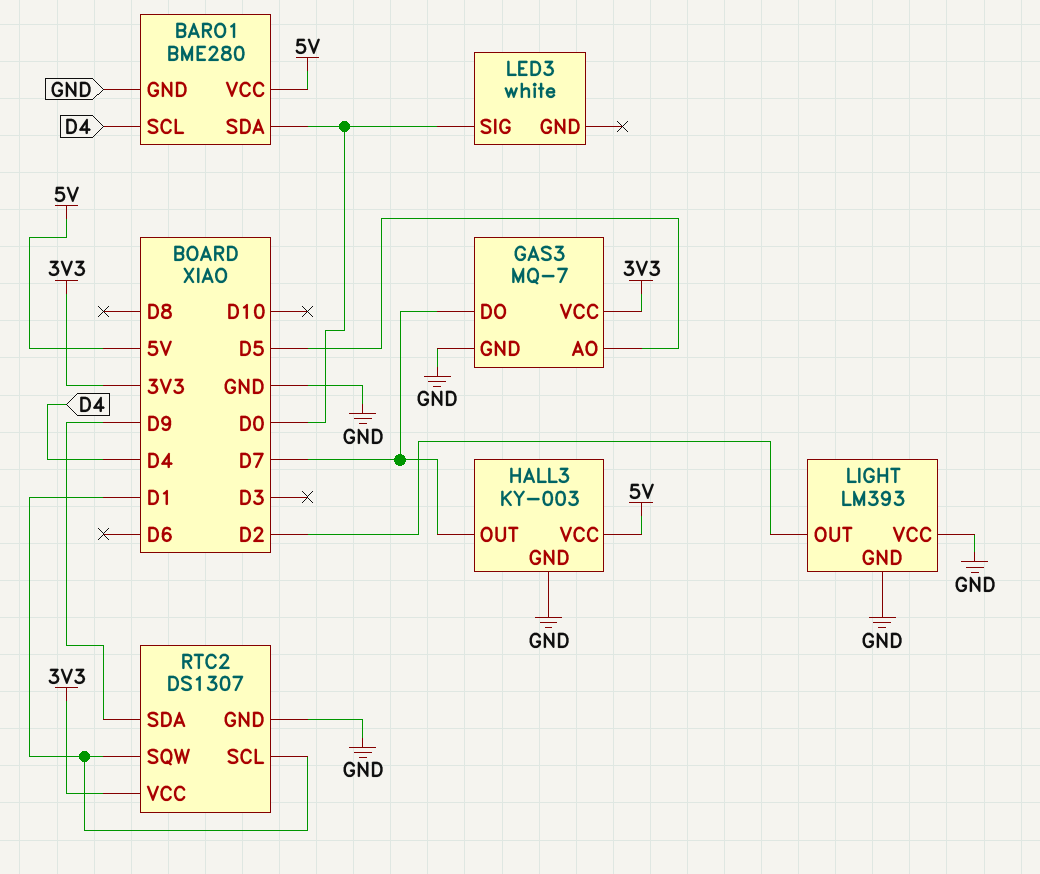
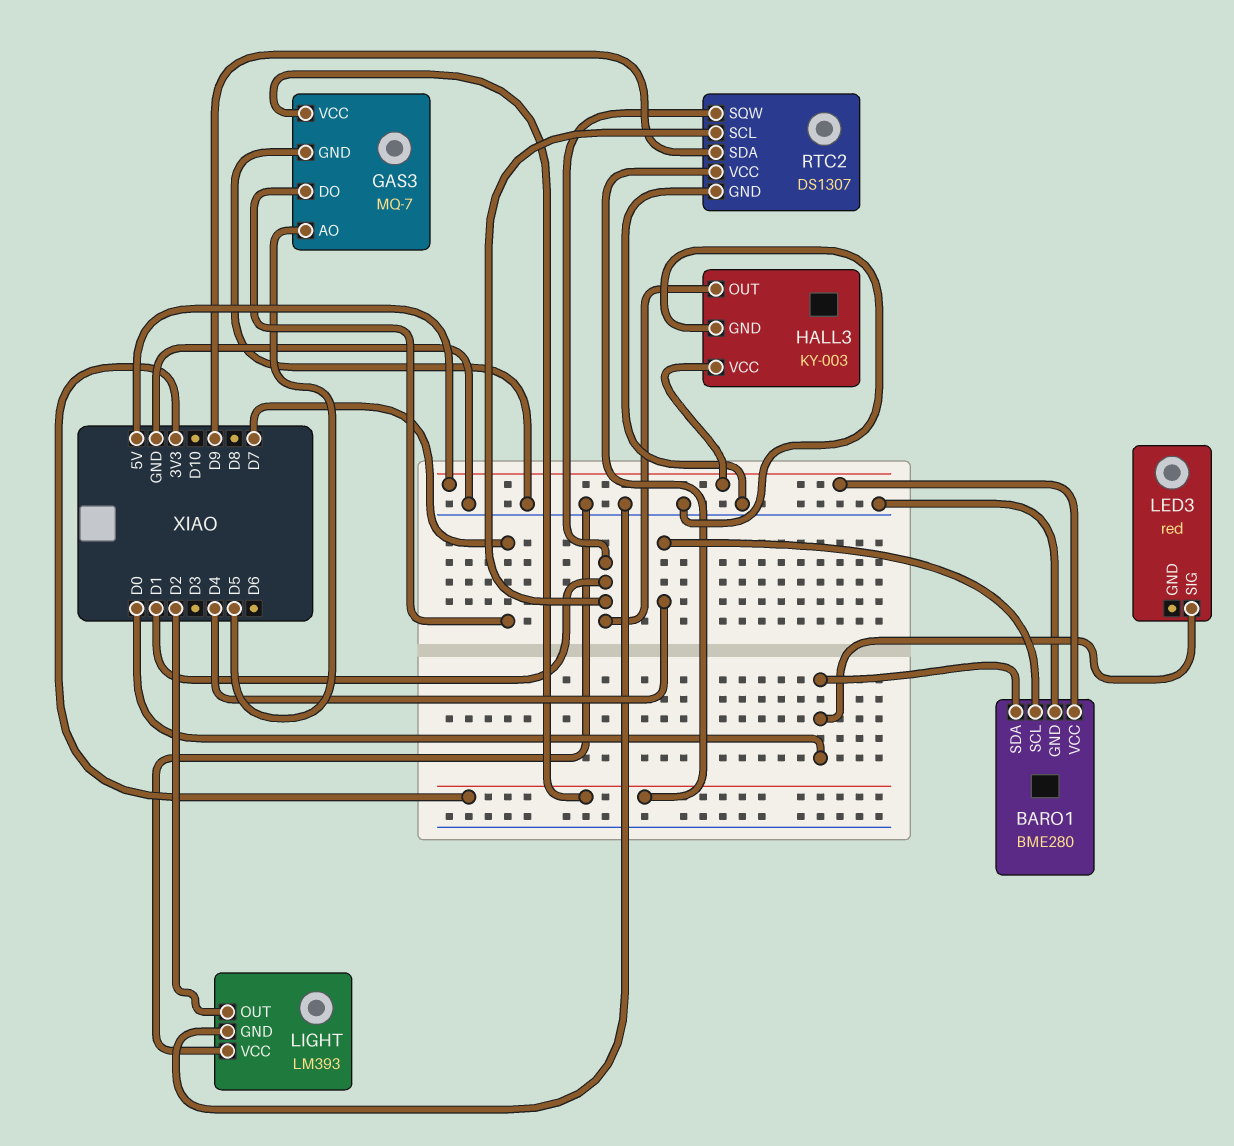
HALL3 pin OUT: D7 -> D1
LED3: white -> red

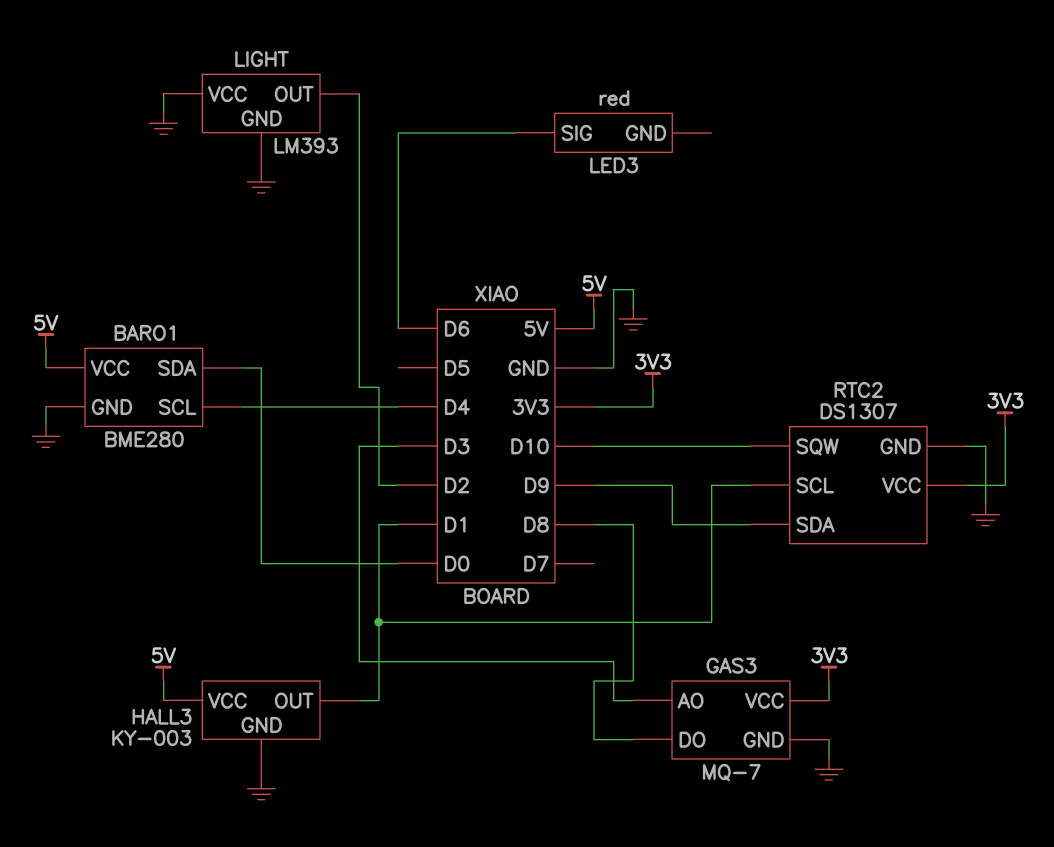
GAS3 pin AO: D5 -> D3
GAS3 pin DO: D7 -> D8
LED3 pin SIG: D0 -> D6
RTC2 pin SQW: D1 -> D10

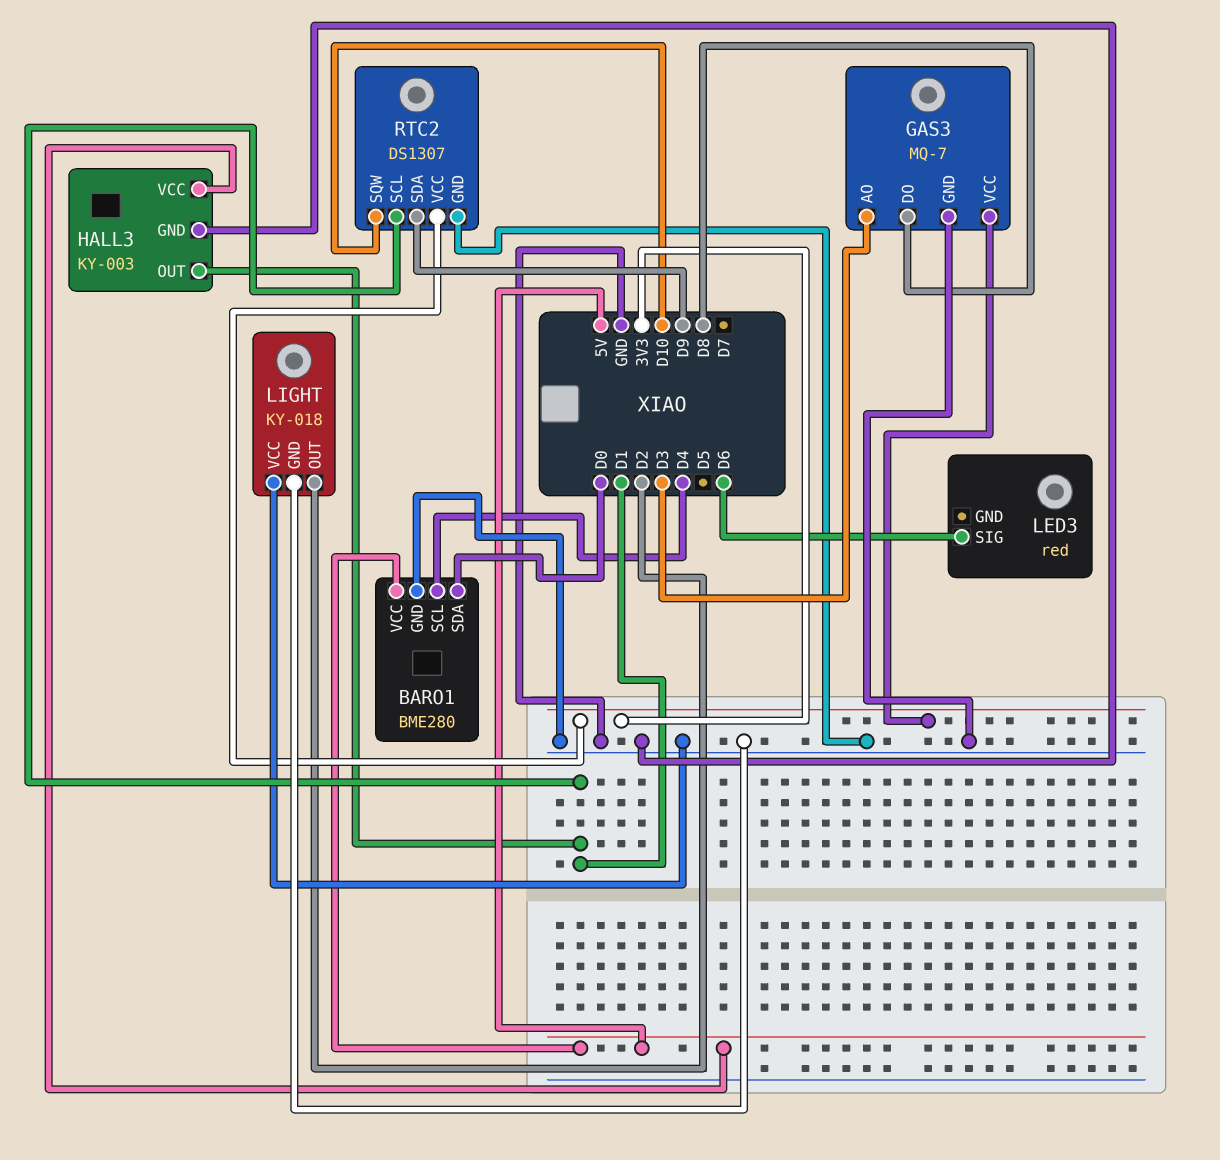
LIGHT: LM393 -> KY-018

